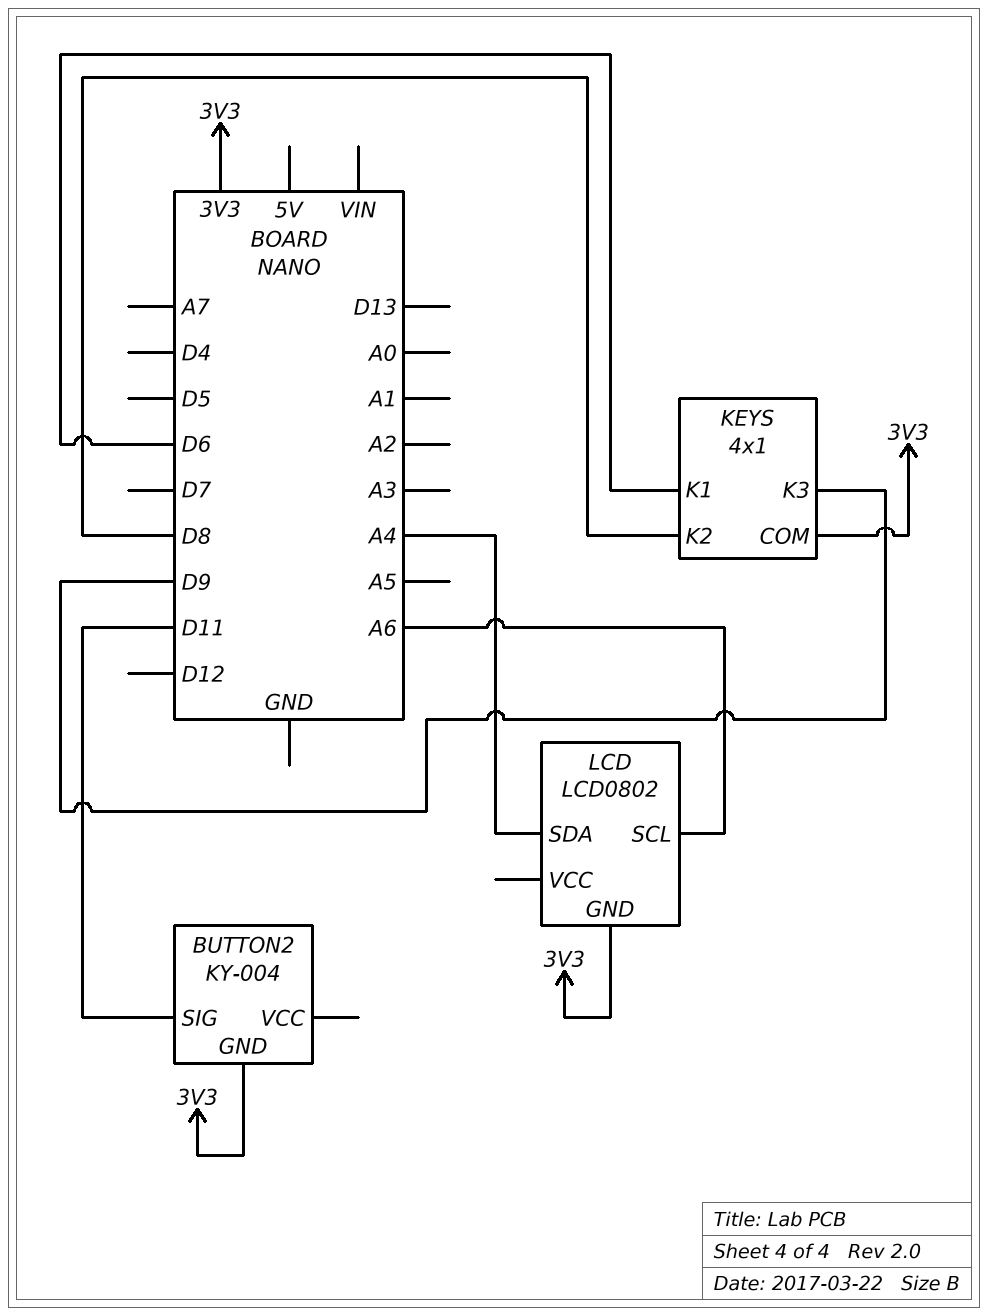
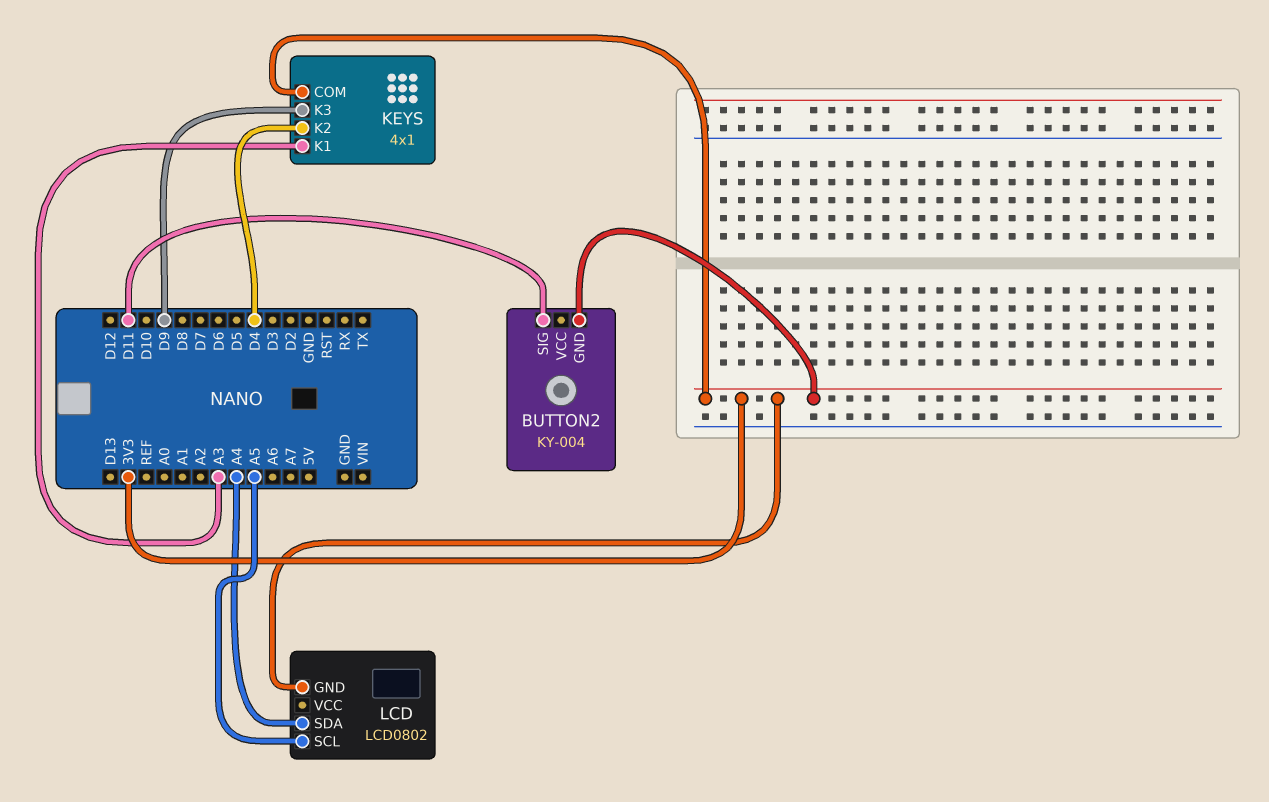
KEYS pin K1: D6 -> A3
KEYS pin K2: D8 -> D4
LCD pin SCL: A6 -> A5

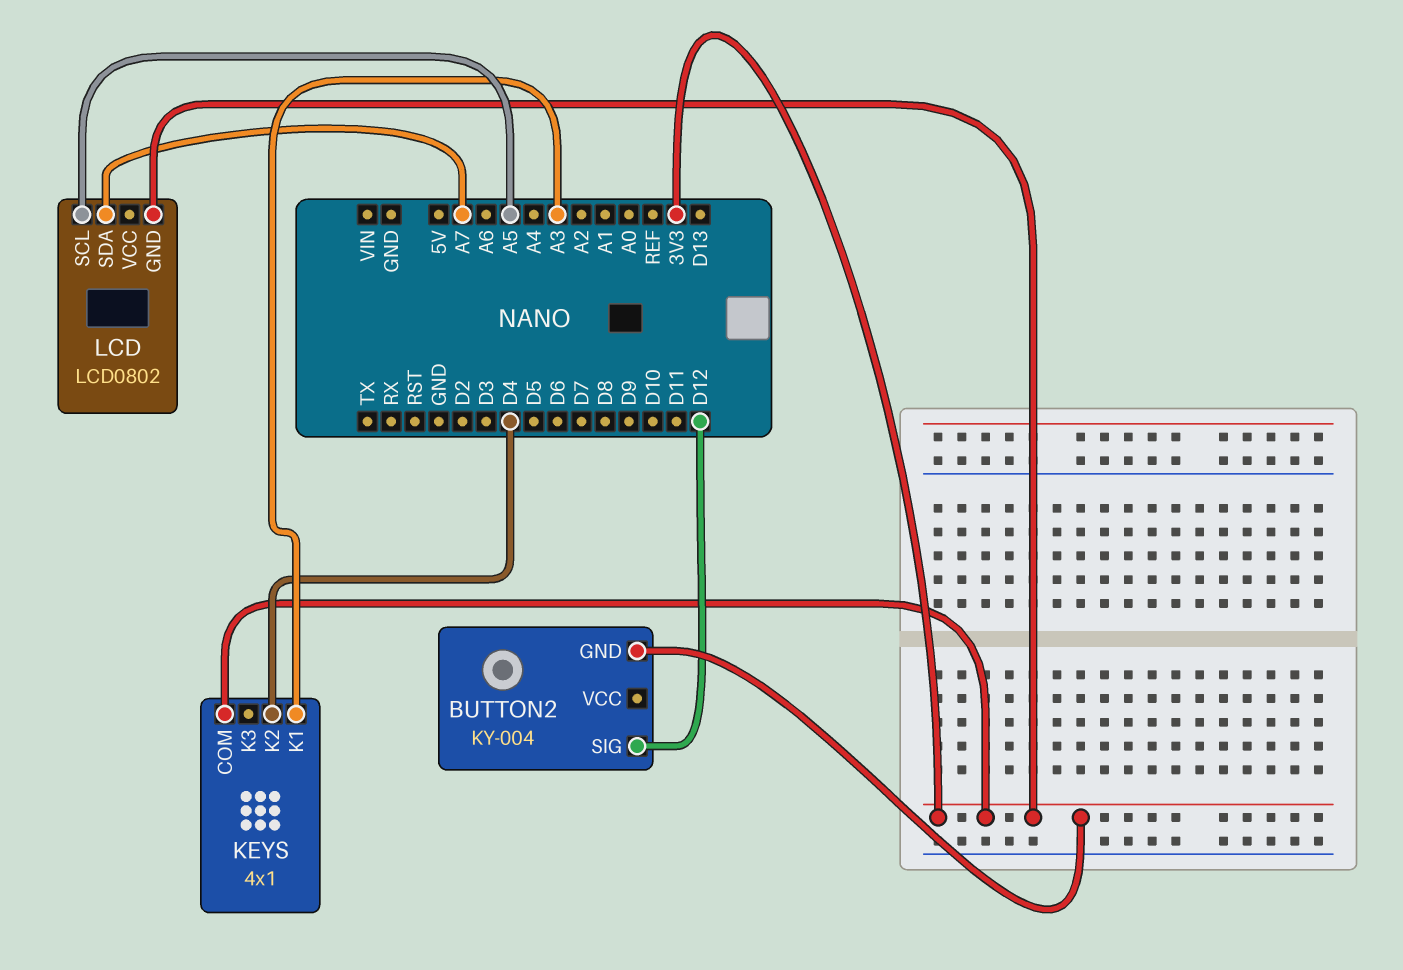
BUTTON2 pin SIG: D11 -> D12
KEYS pin K3: D9 -> none
LCD pin SDA: A4 -> A7

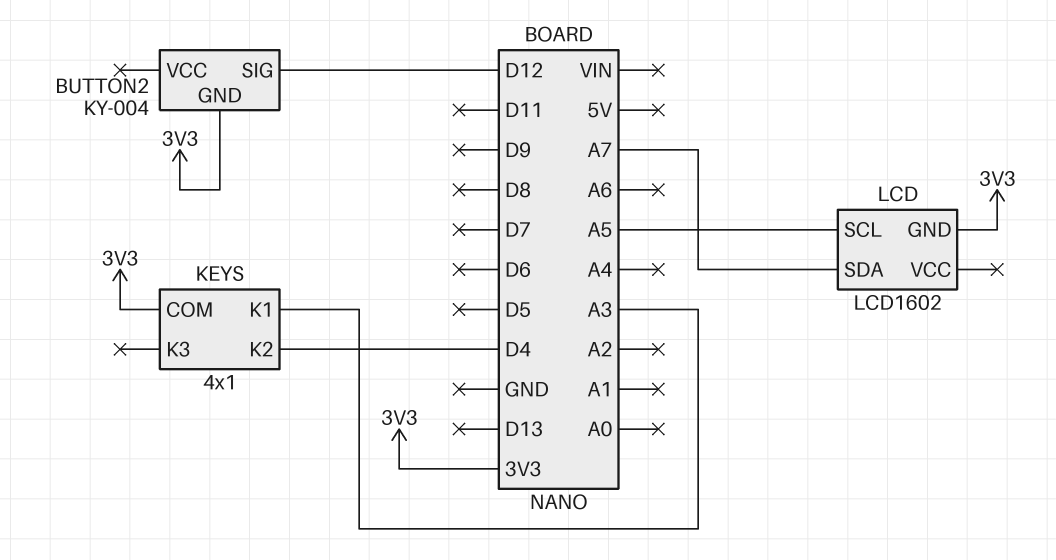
LCD: LCD0802 -> LCD1602

